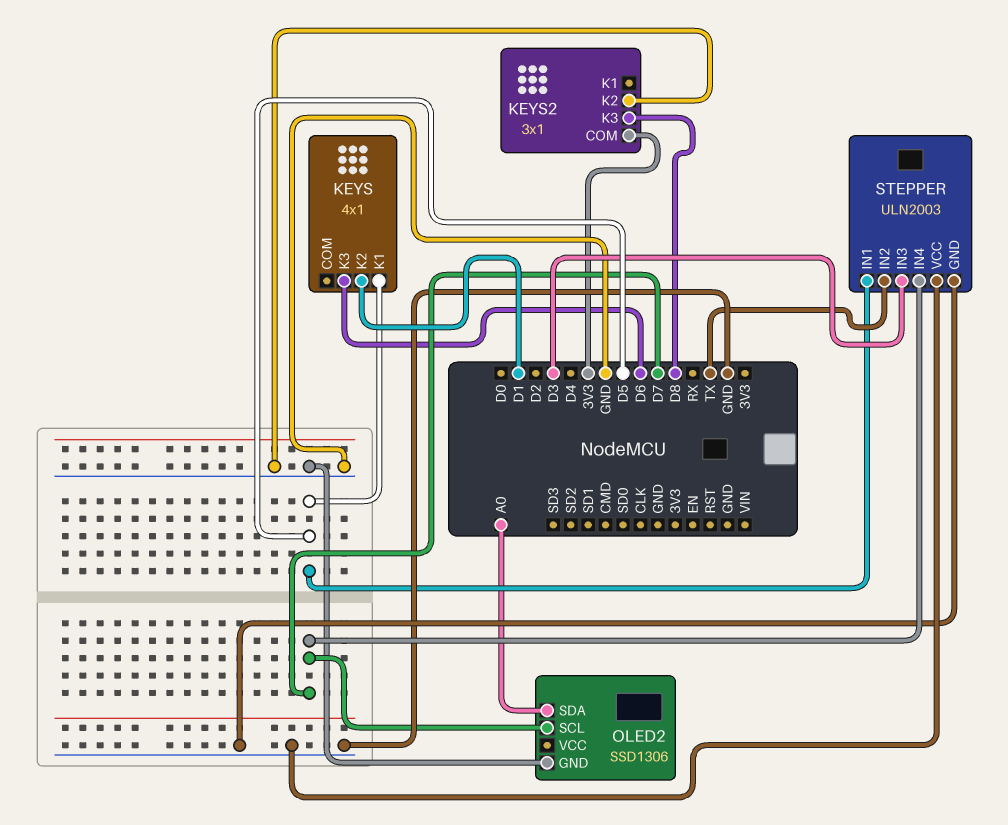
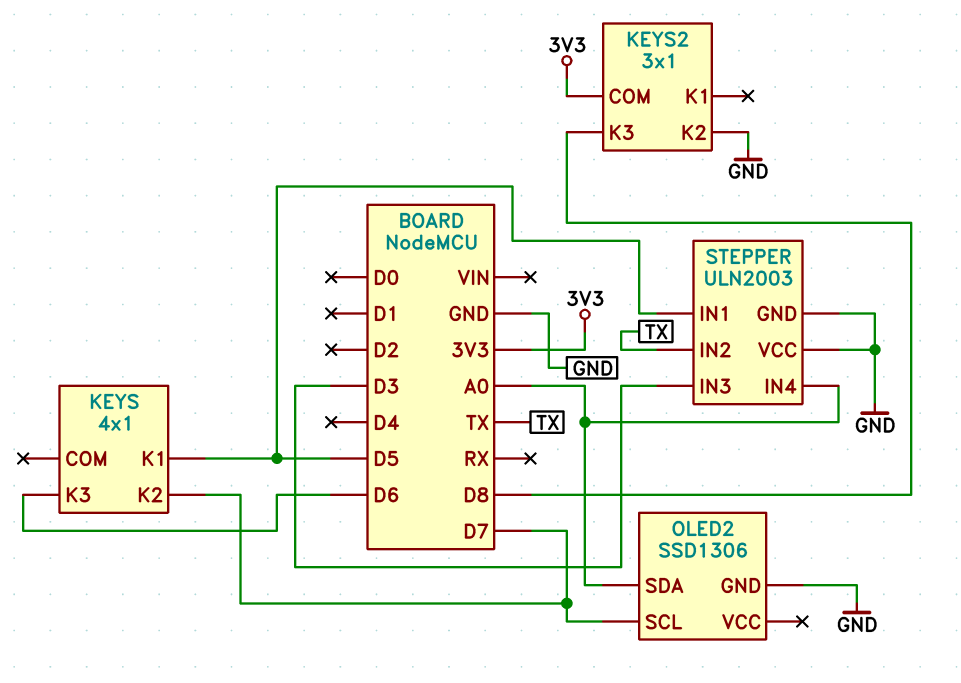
KEYS pin K2: D1 -> D7
STEPPER pin IN4: D7 -> A0

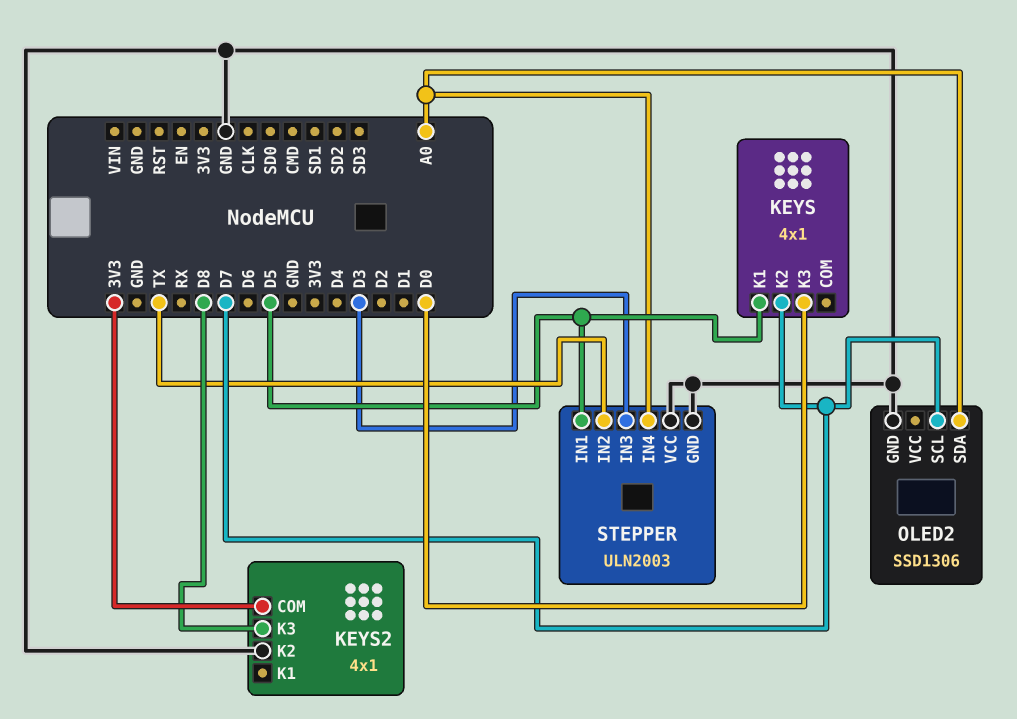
KEYS pin K3: D6 -> D0
KEYS2: 3x1 -> 4x1

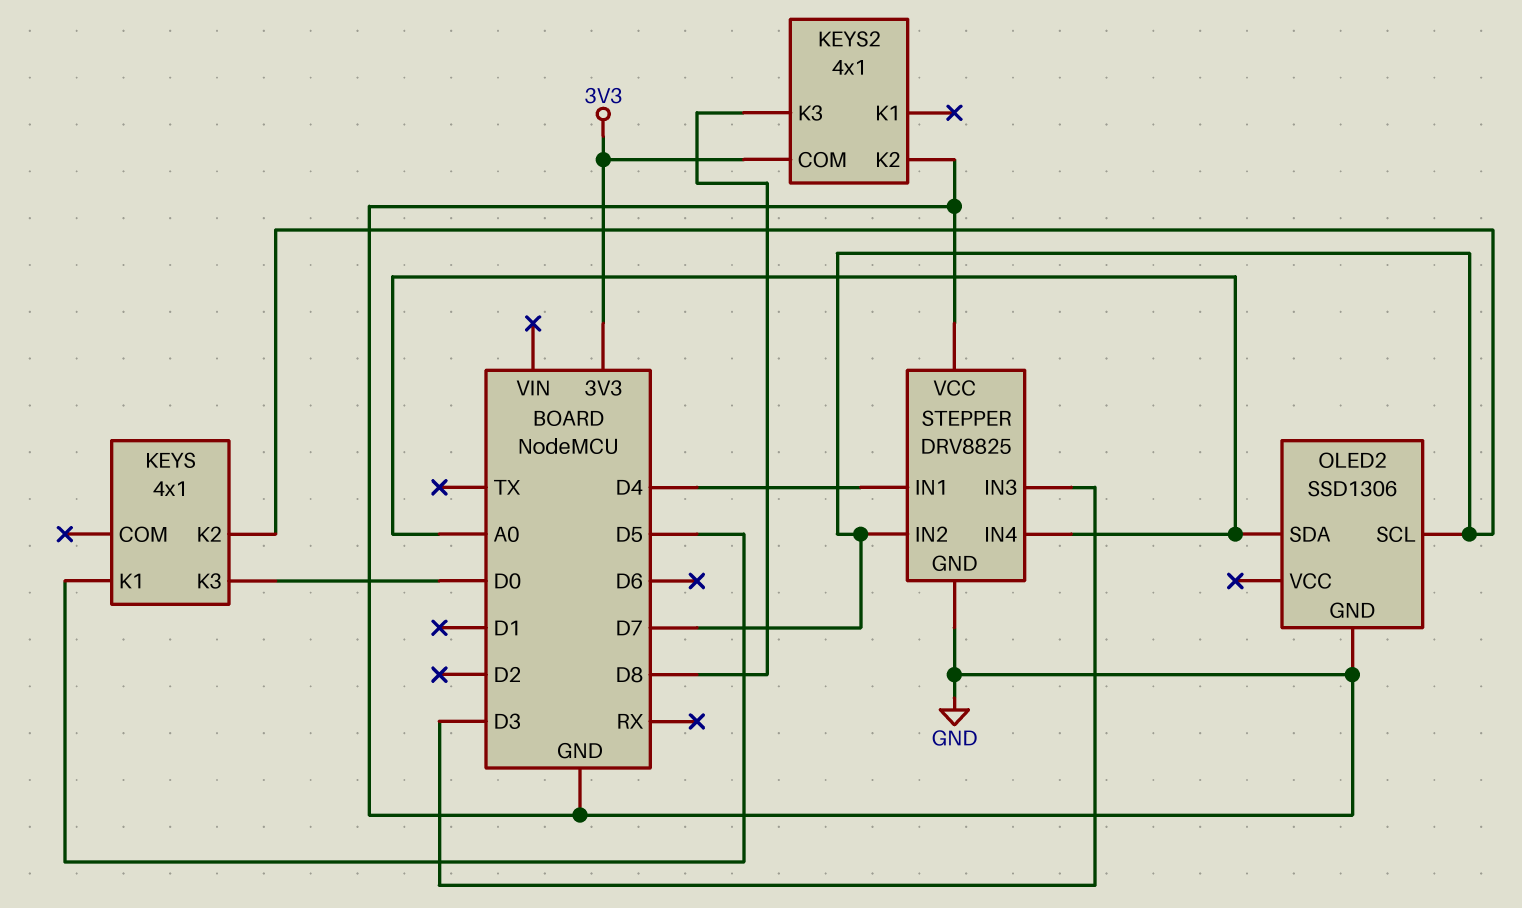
STEPPER: ULN2003 -> DRV8825
STEPPER pin IN1: D5 -> D4
STEPPER pin IN2: TX -> D7

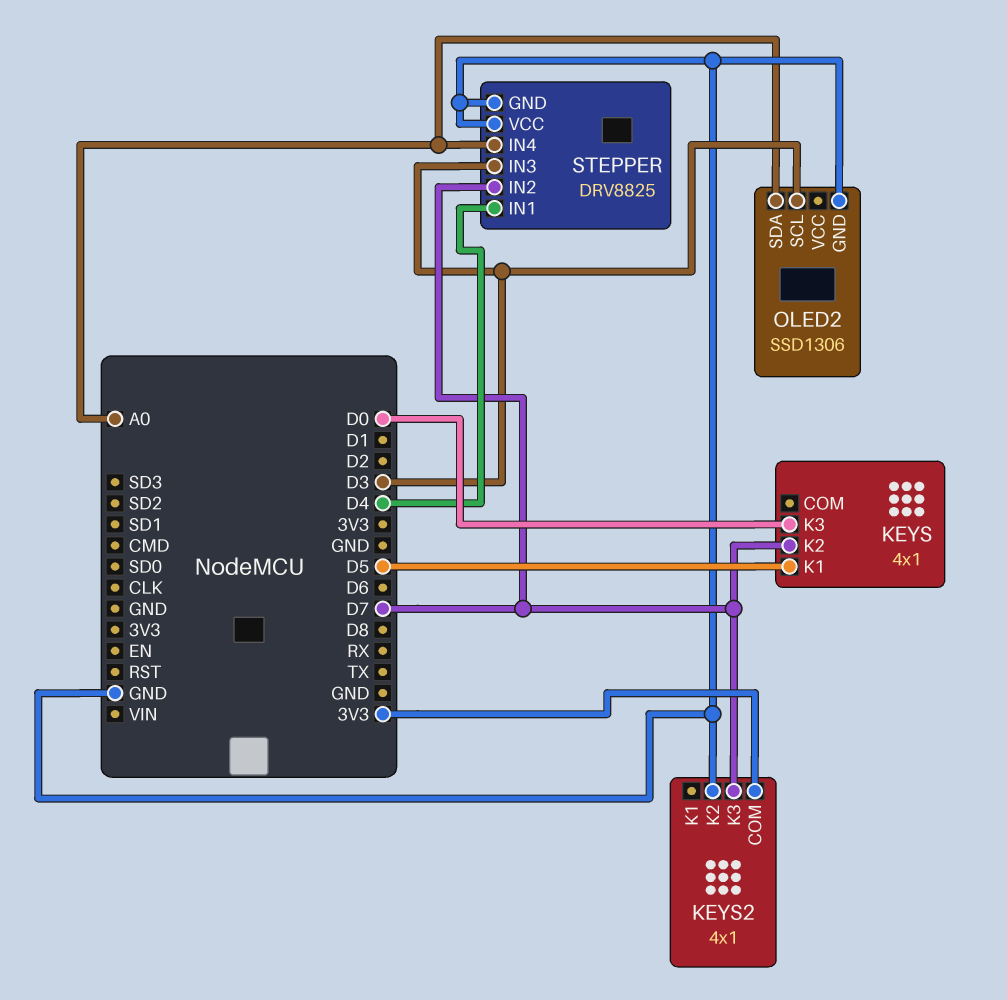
KEYS2 pin K3: D8 -> D7
OLED2 pin SCL: D7 -> D3

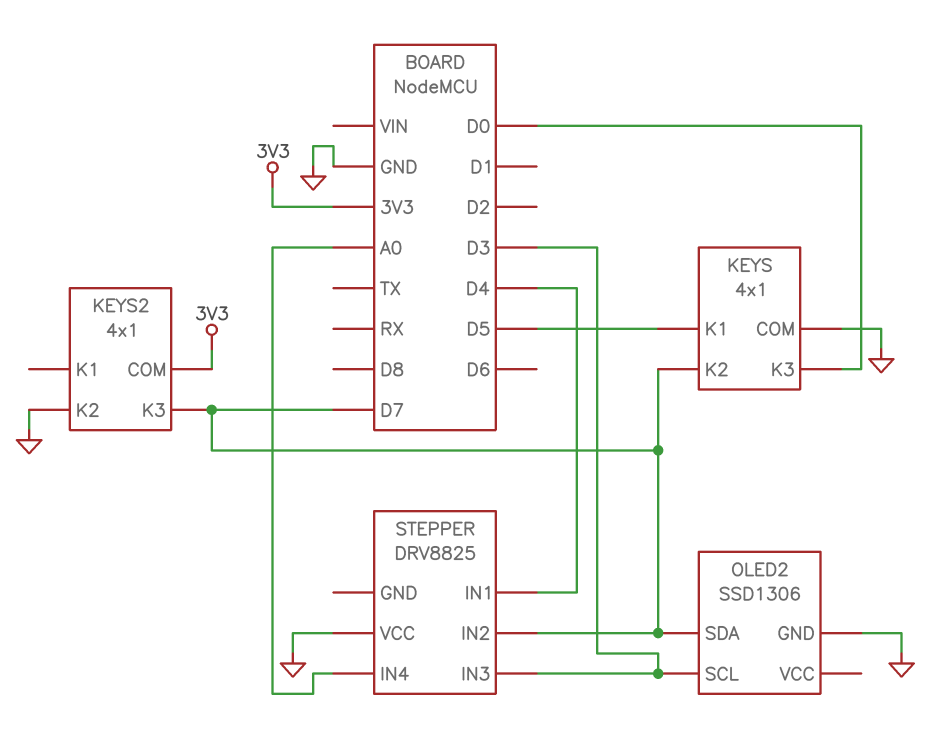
KEYS pin COM: none -> GND
OLED2 pin SDA: A0 -> D7
STEPPER pin GND: GND -> none

